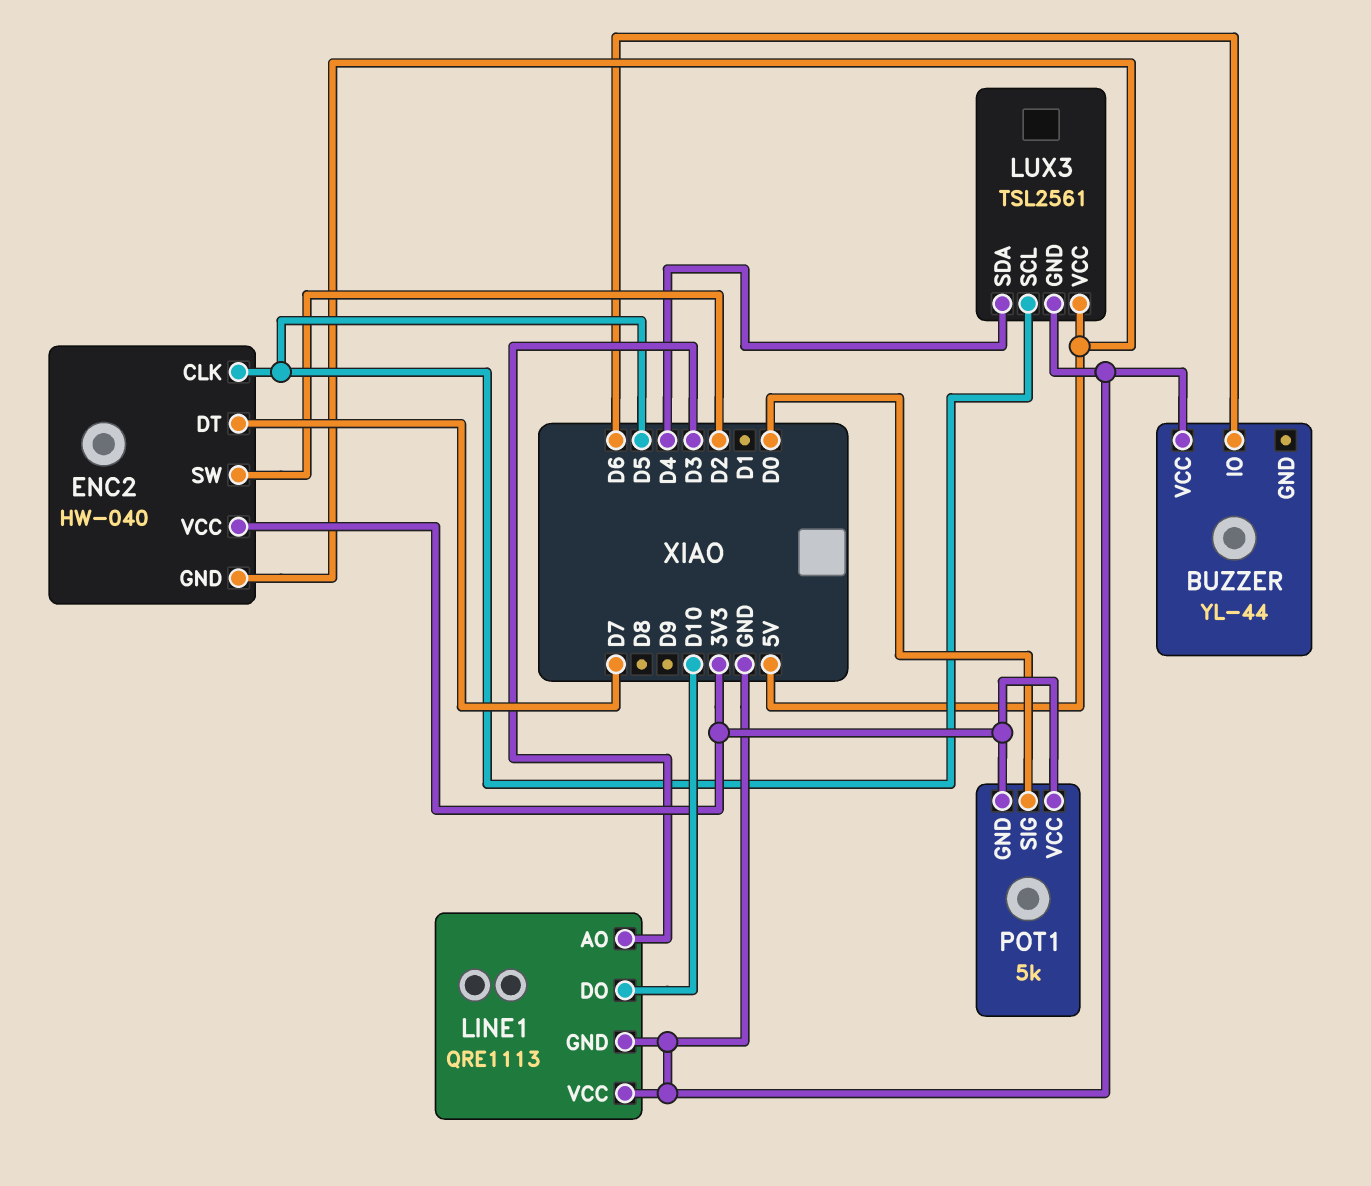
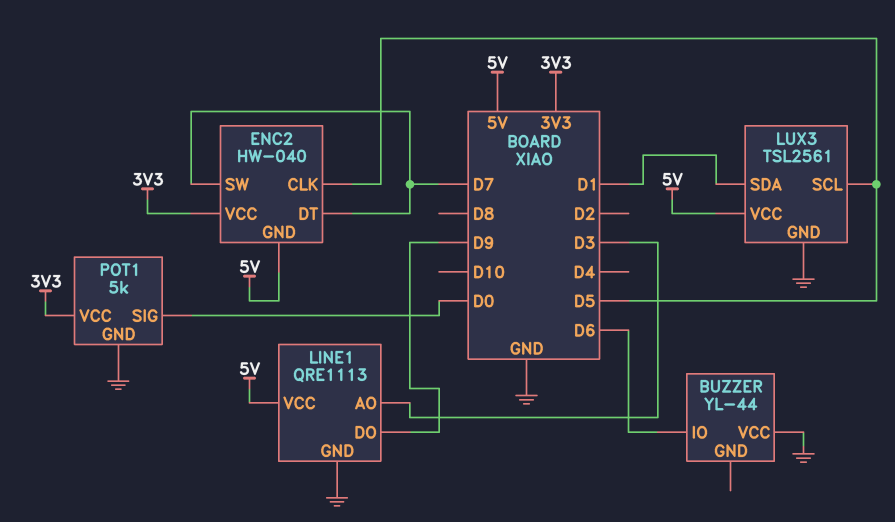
ENC2 pin SW: D2 -> D7
LINE1 pin DO: D10 -> D9
LINE1 pin VCC: GND -> 5V
LUX3 pin SDA: D4 -> D1
POT1 pin GND: 3V3 -> GND

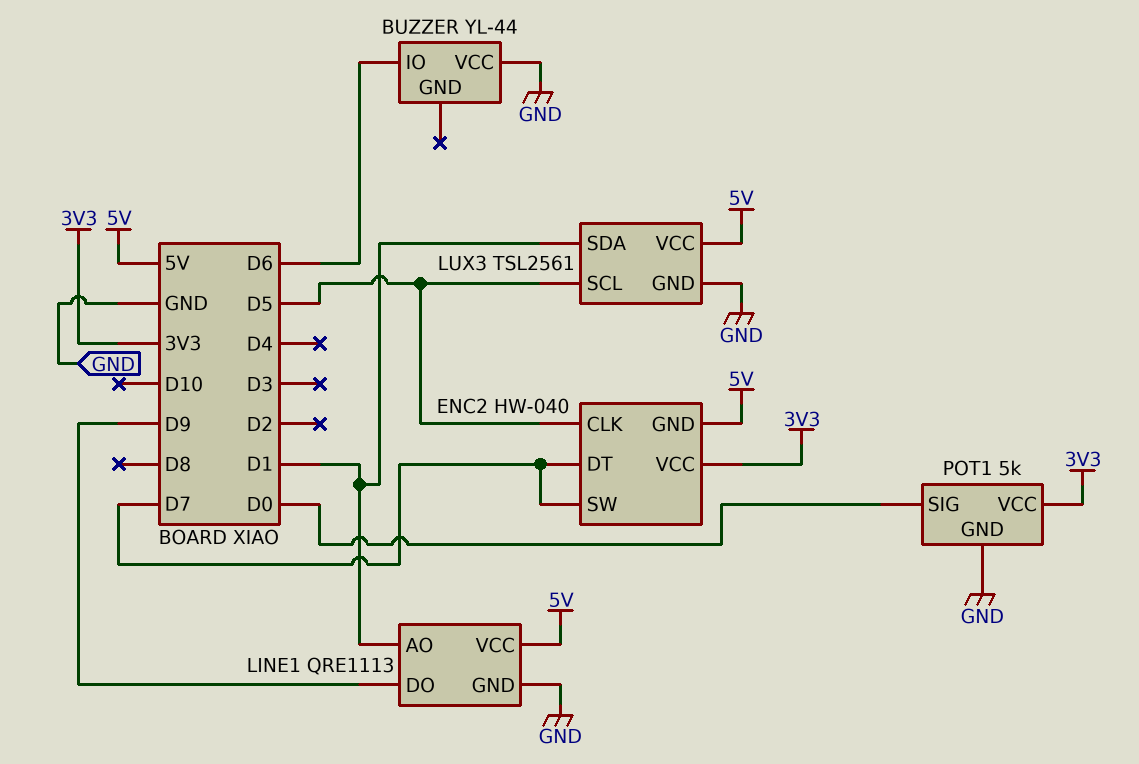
LINE1 pin AO: D3 -> D1

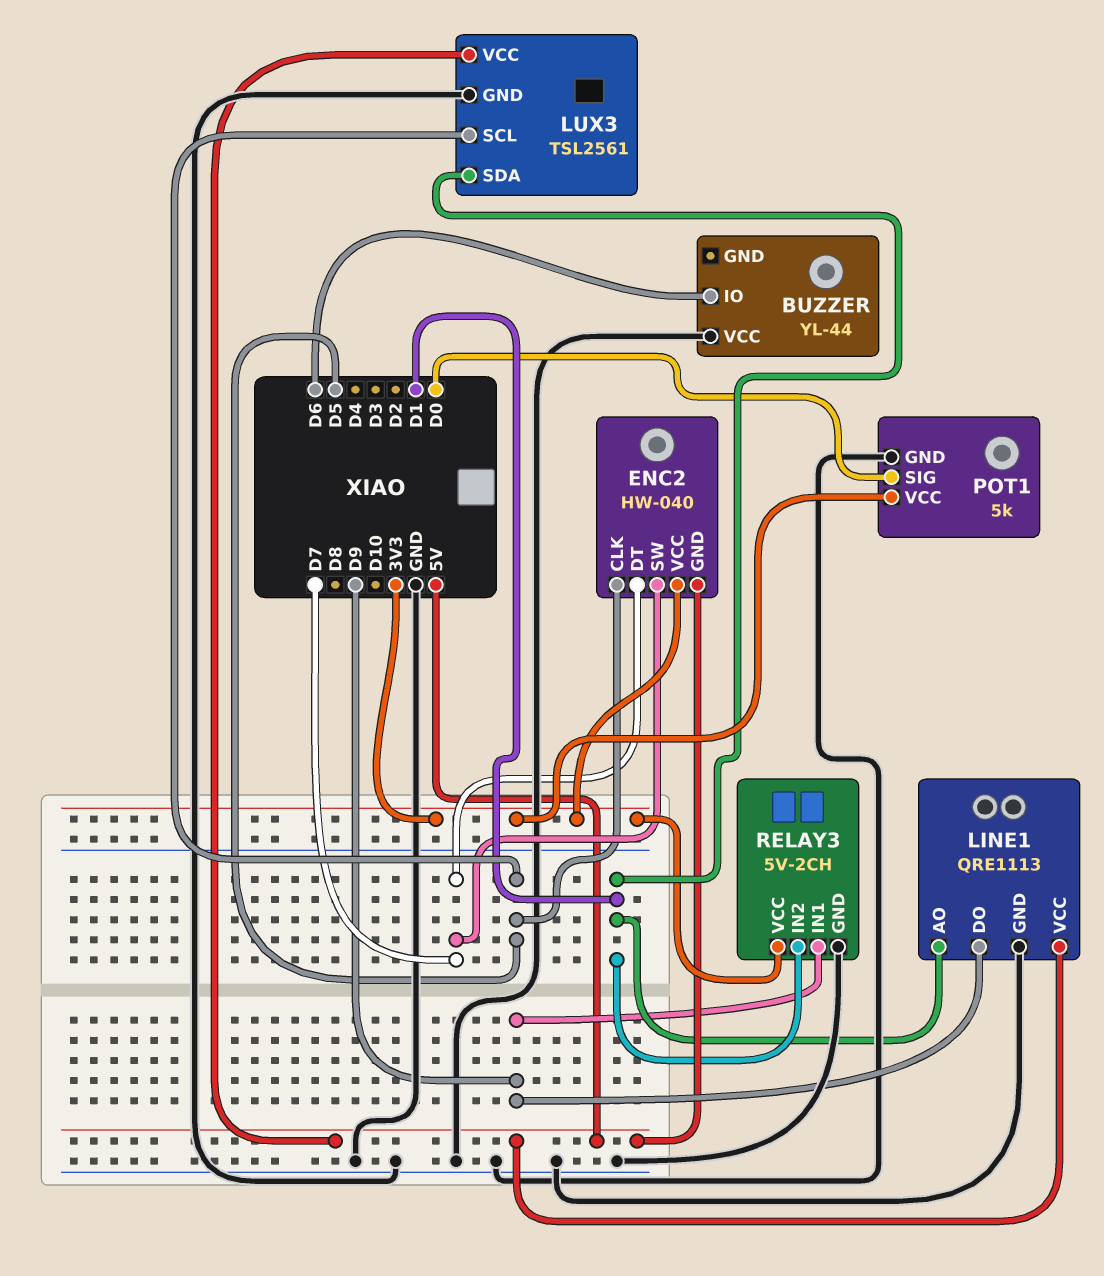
RELAY3: none -> 5V-2CH
RELAY3 pin GND: none -> GND
RELAY3 pin IN1: none -> D9
RELAY3 pin IN2: none -> D1
RELAY3 pin VCC: none -> 3V3

